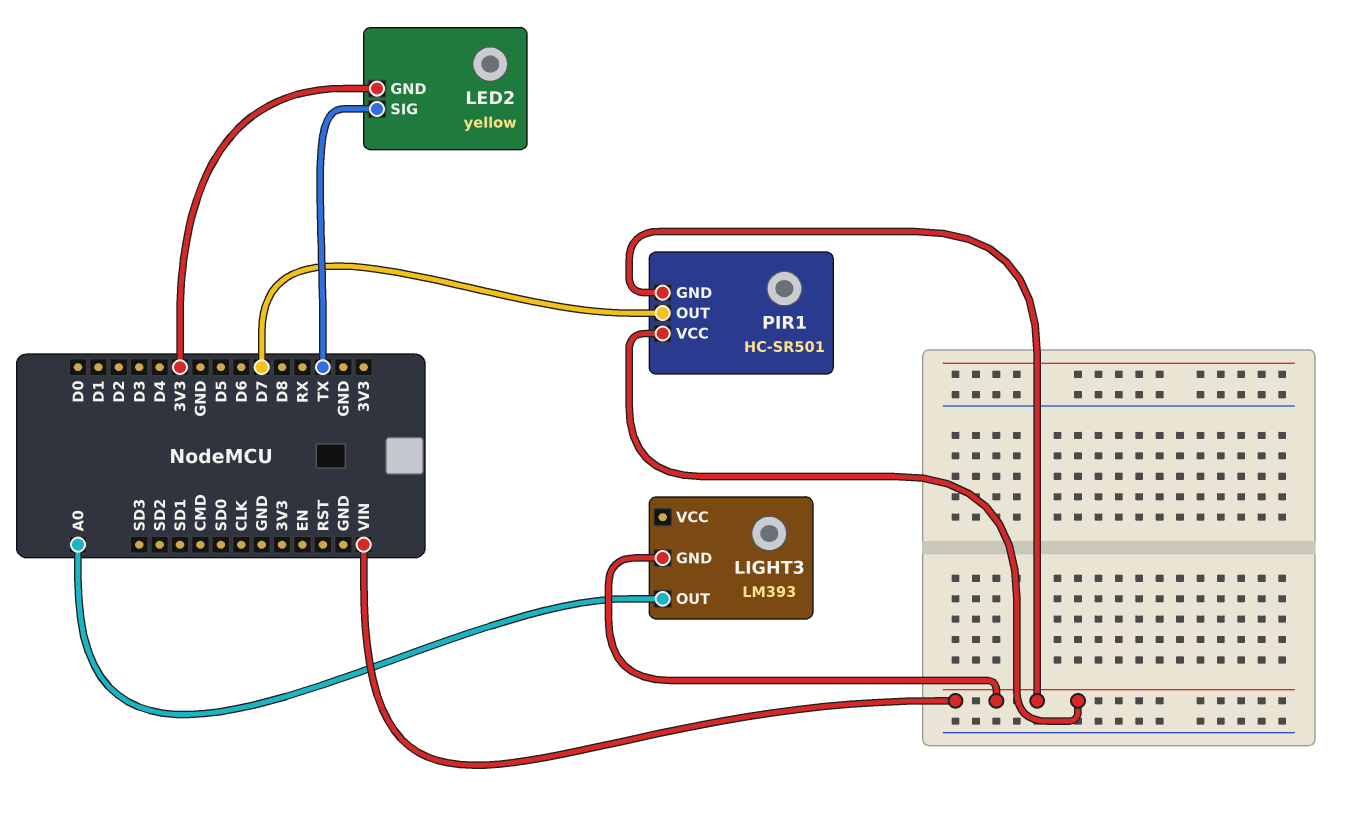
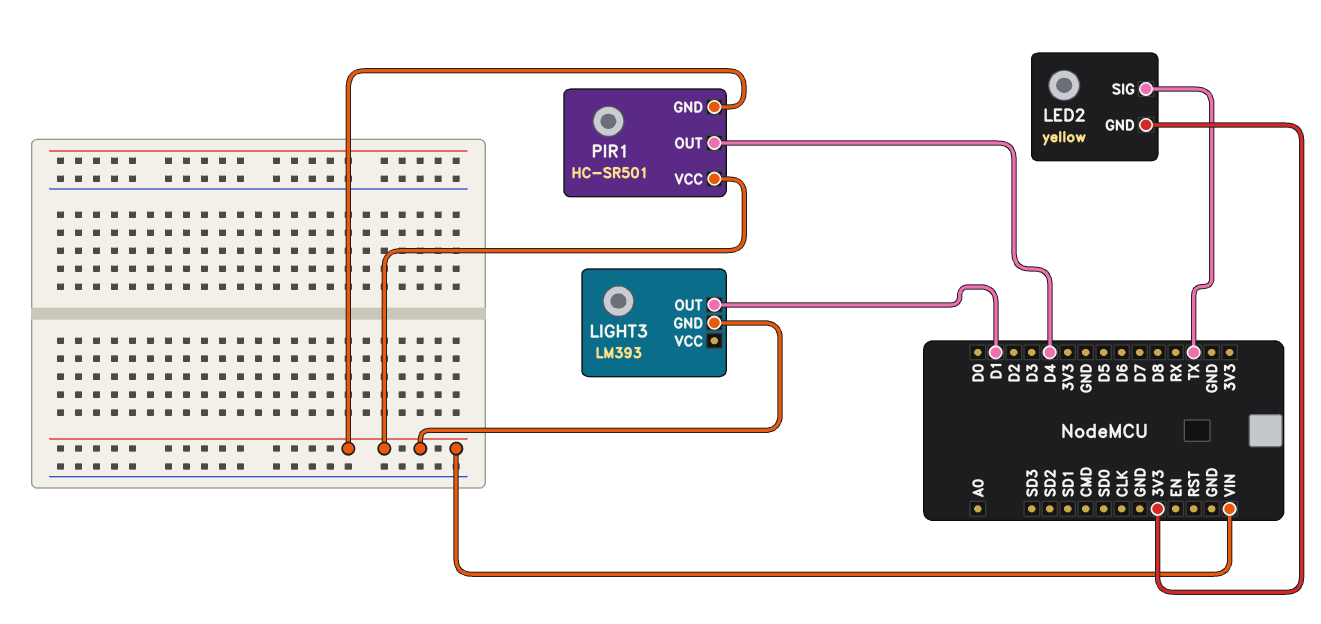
LIGHT3 pin OUT: A0 -> D1
PIR1 pin OUT: D7 -> D4

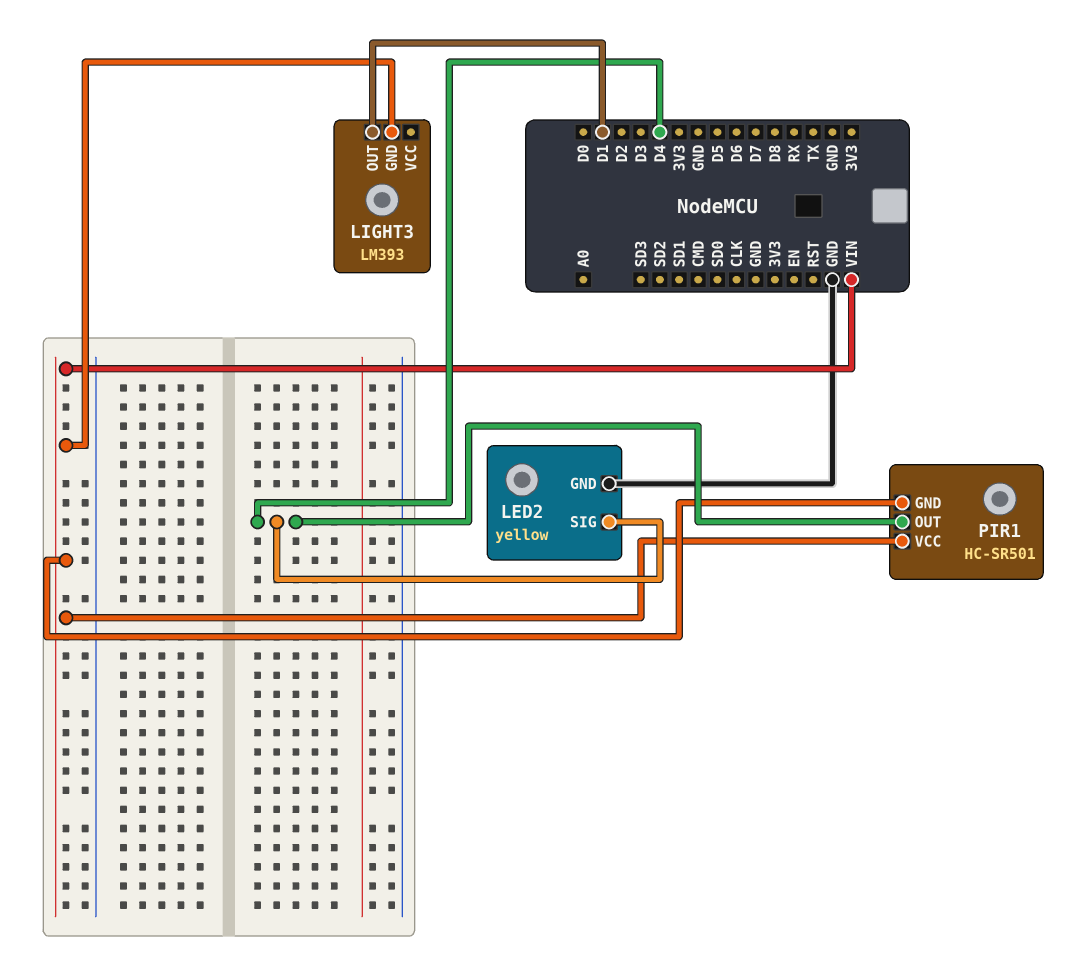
LED2 pin GND: 3V3 -> GND
LED2 pin SIG: TX -> D4

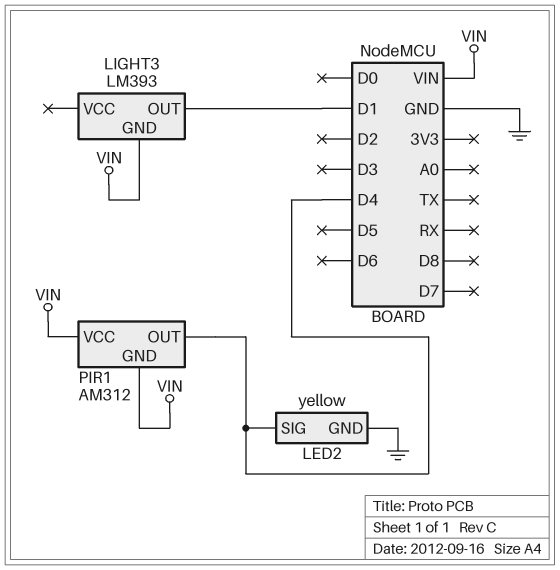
PIR1: HC-SR501 -> AM312

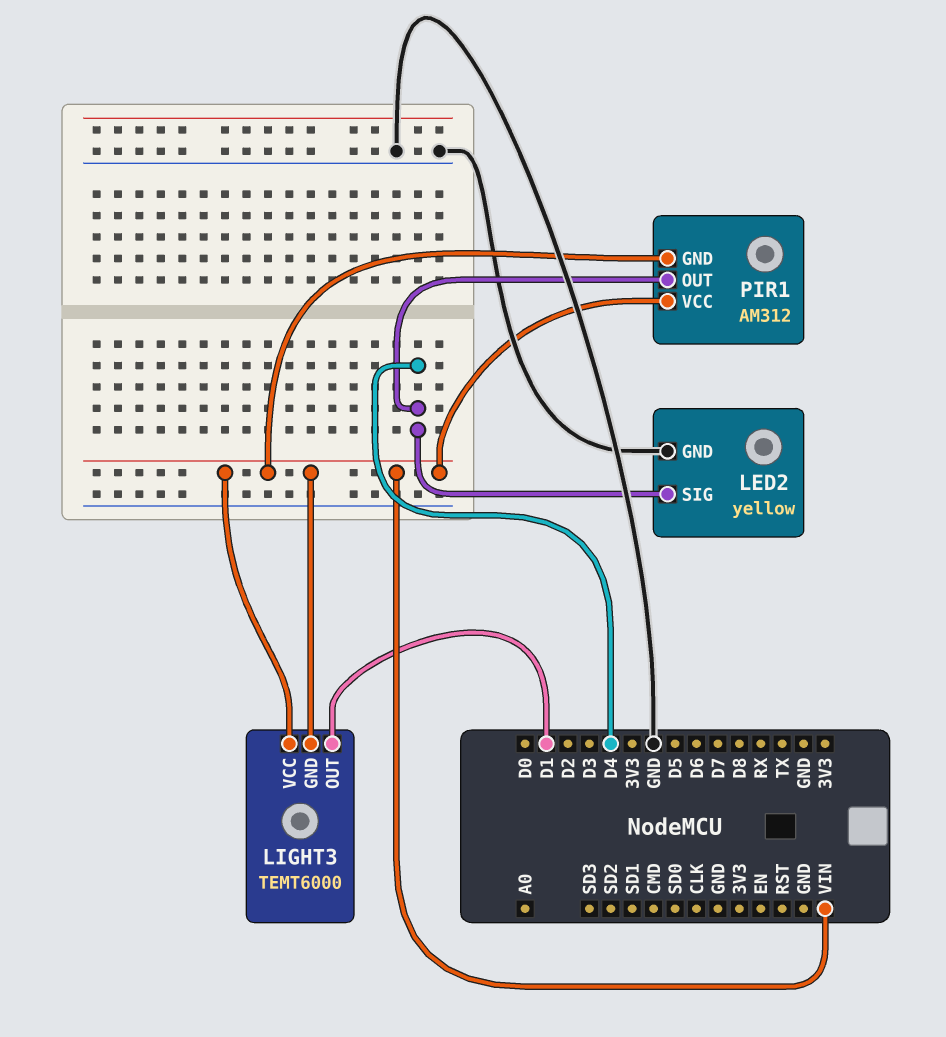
LIGHT3: LM393 -> TEMT6000
LIGHT3 pin VCC: none -> VIN

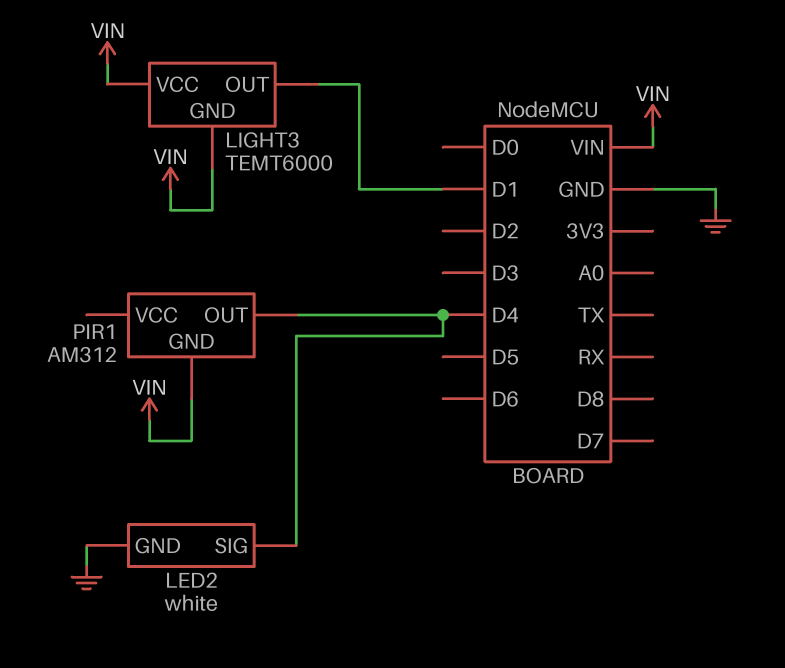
LED2: yellow -> white
PIR1 pin VCC: VIN -> none

